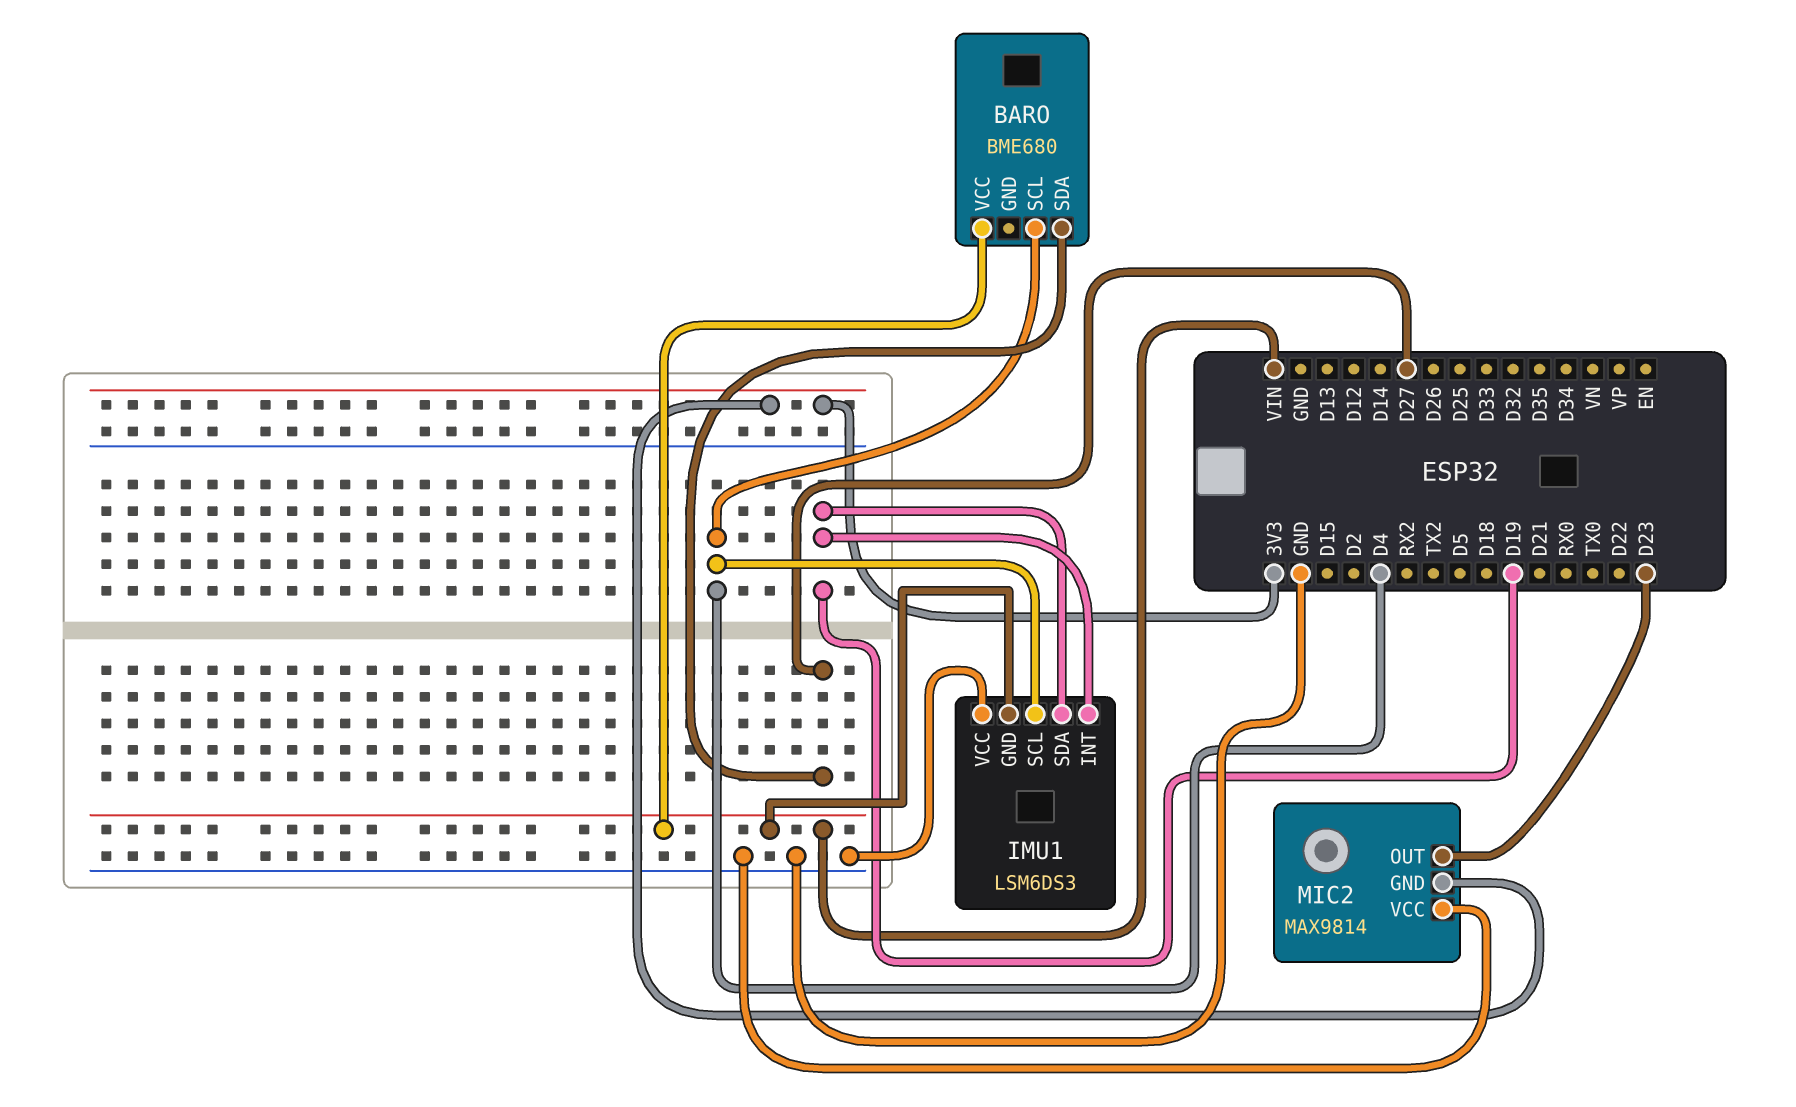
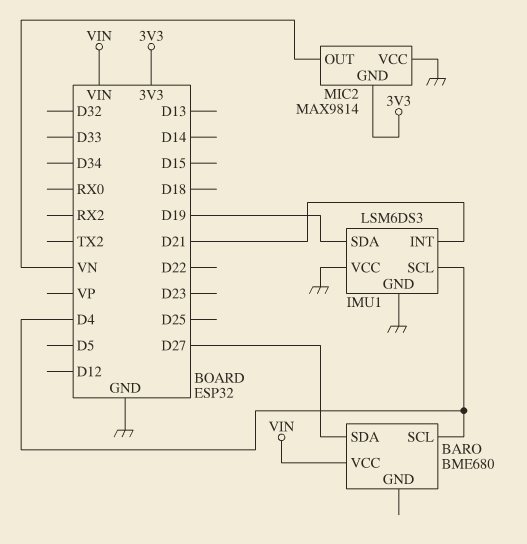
IMU1 pin GND: VIN -> GND
IMU1 pin INT: D19 -> D21
MIC2 pin OUT: D23 -> VN

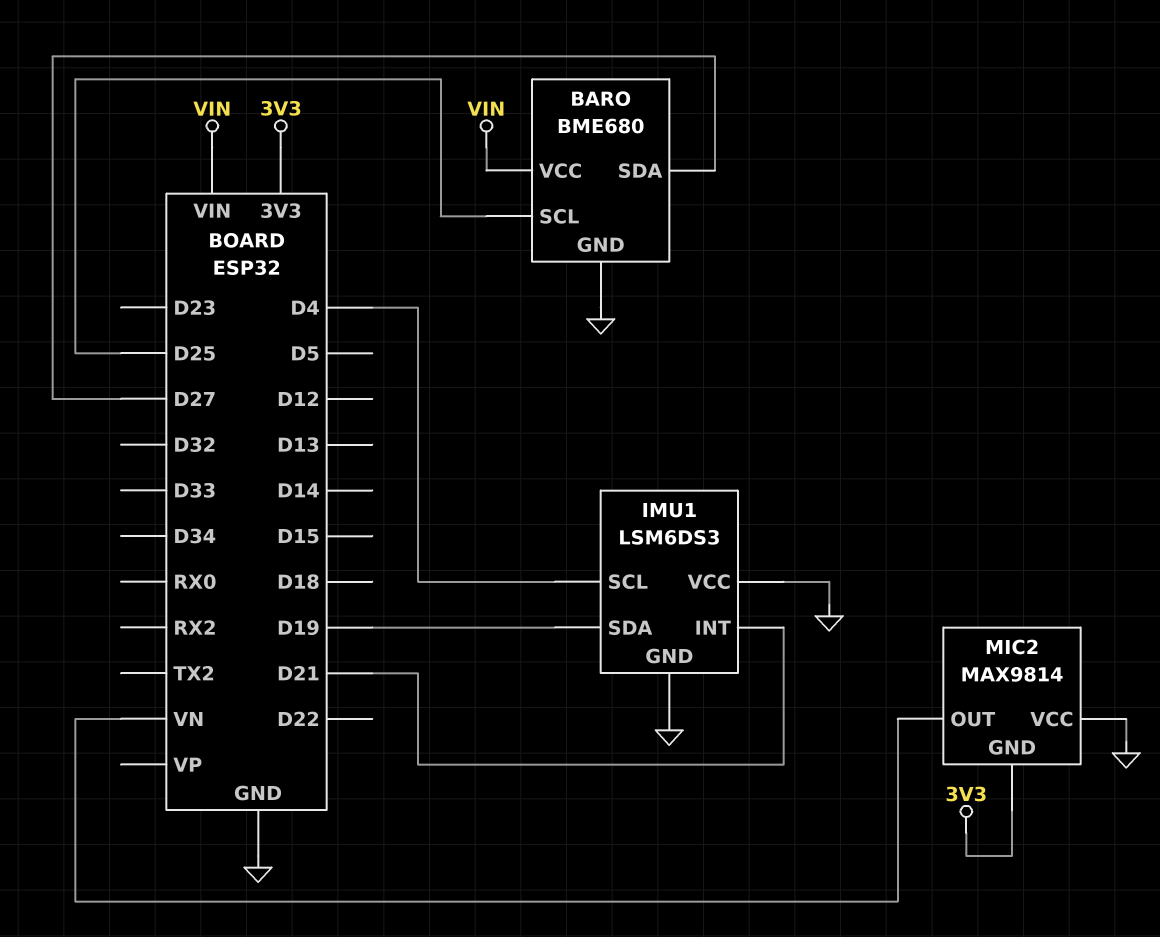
BARO pin GND: none -> GND
BARO pin SCL: D4 -> D25

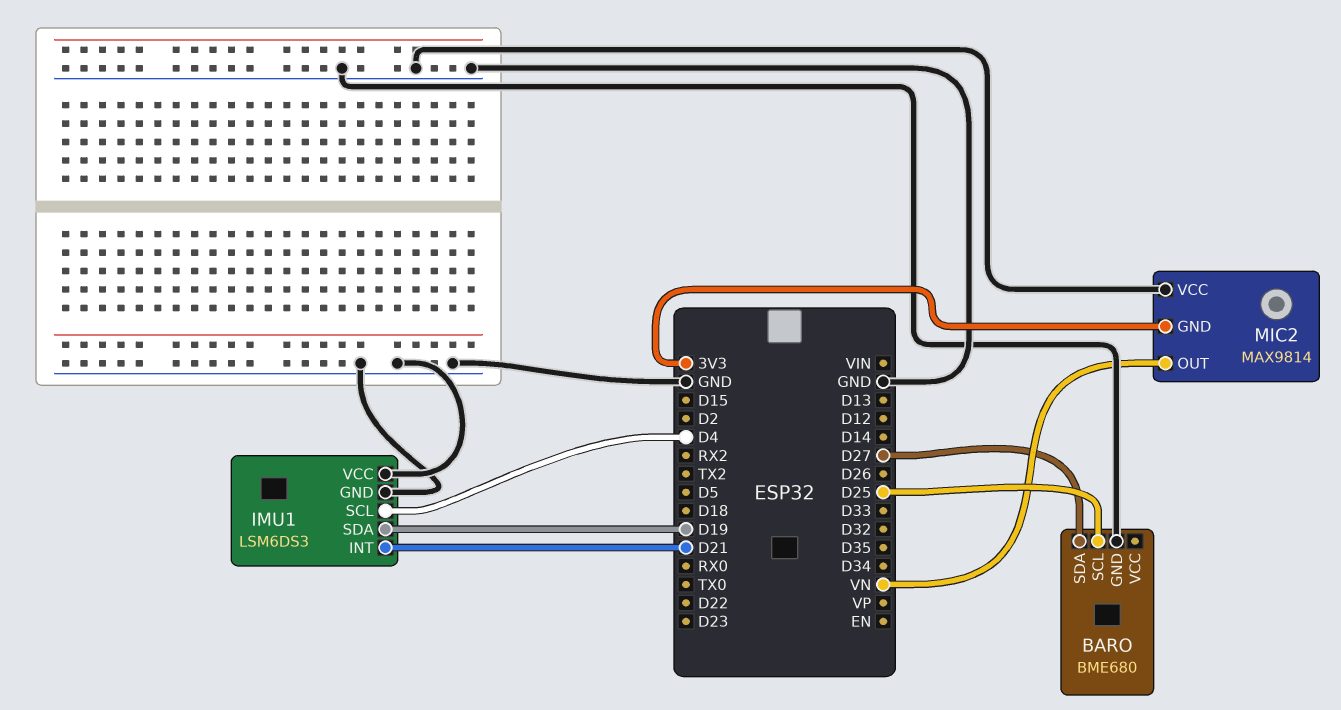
BARO pin VCC: VIN -> none

